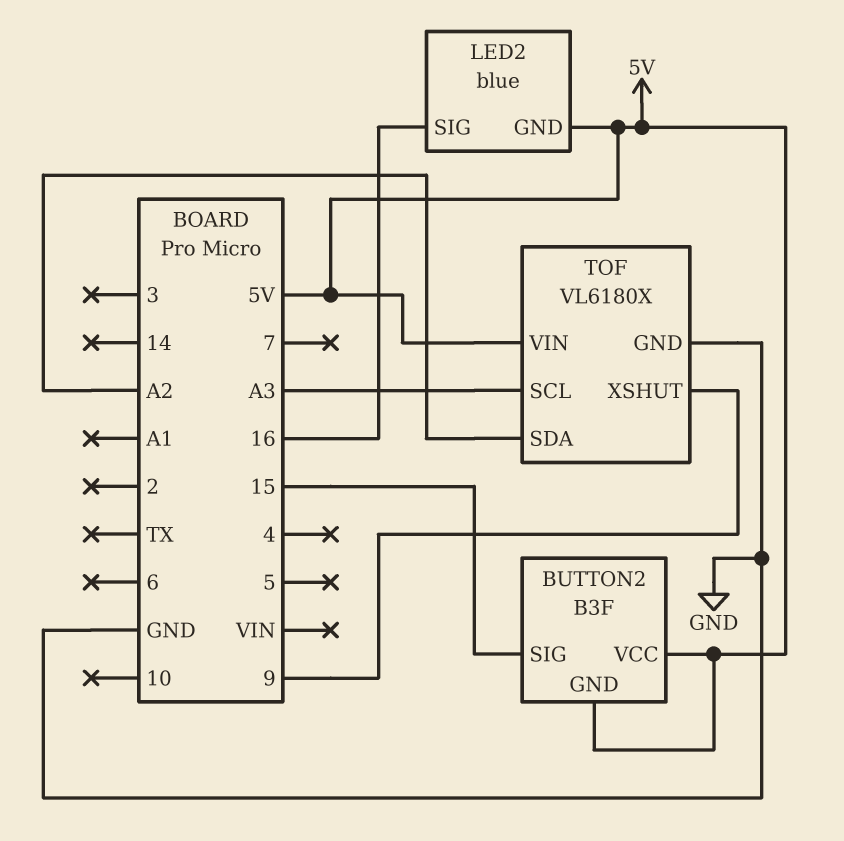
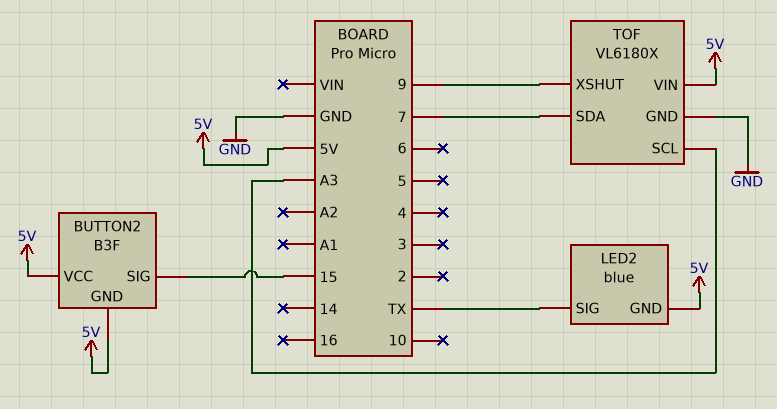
LED2 pin SIG: 16 -> TX
TOF pin SDA: A2 -> 7

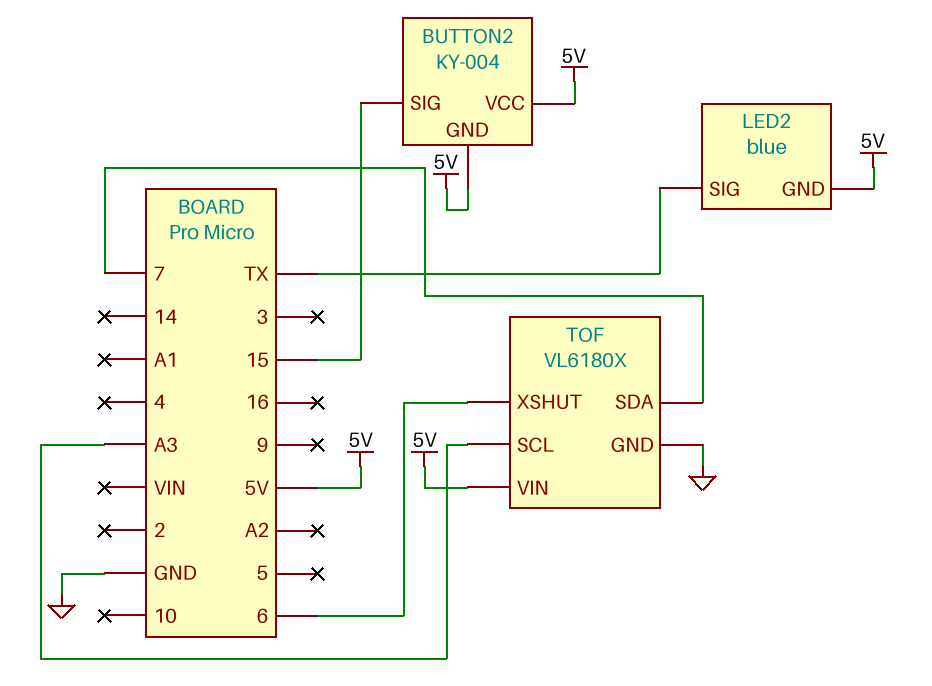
BUTTON2: B3F -> KY-004
TOF pin XSHUT: 9 -> 6

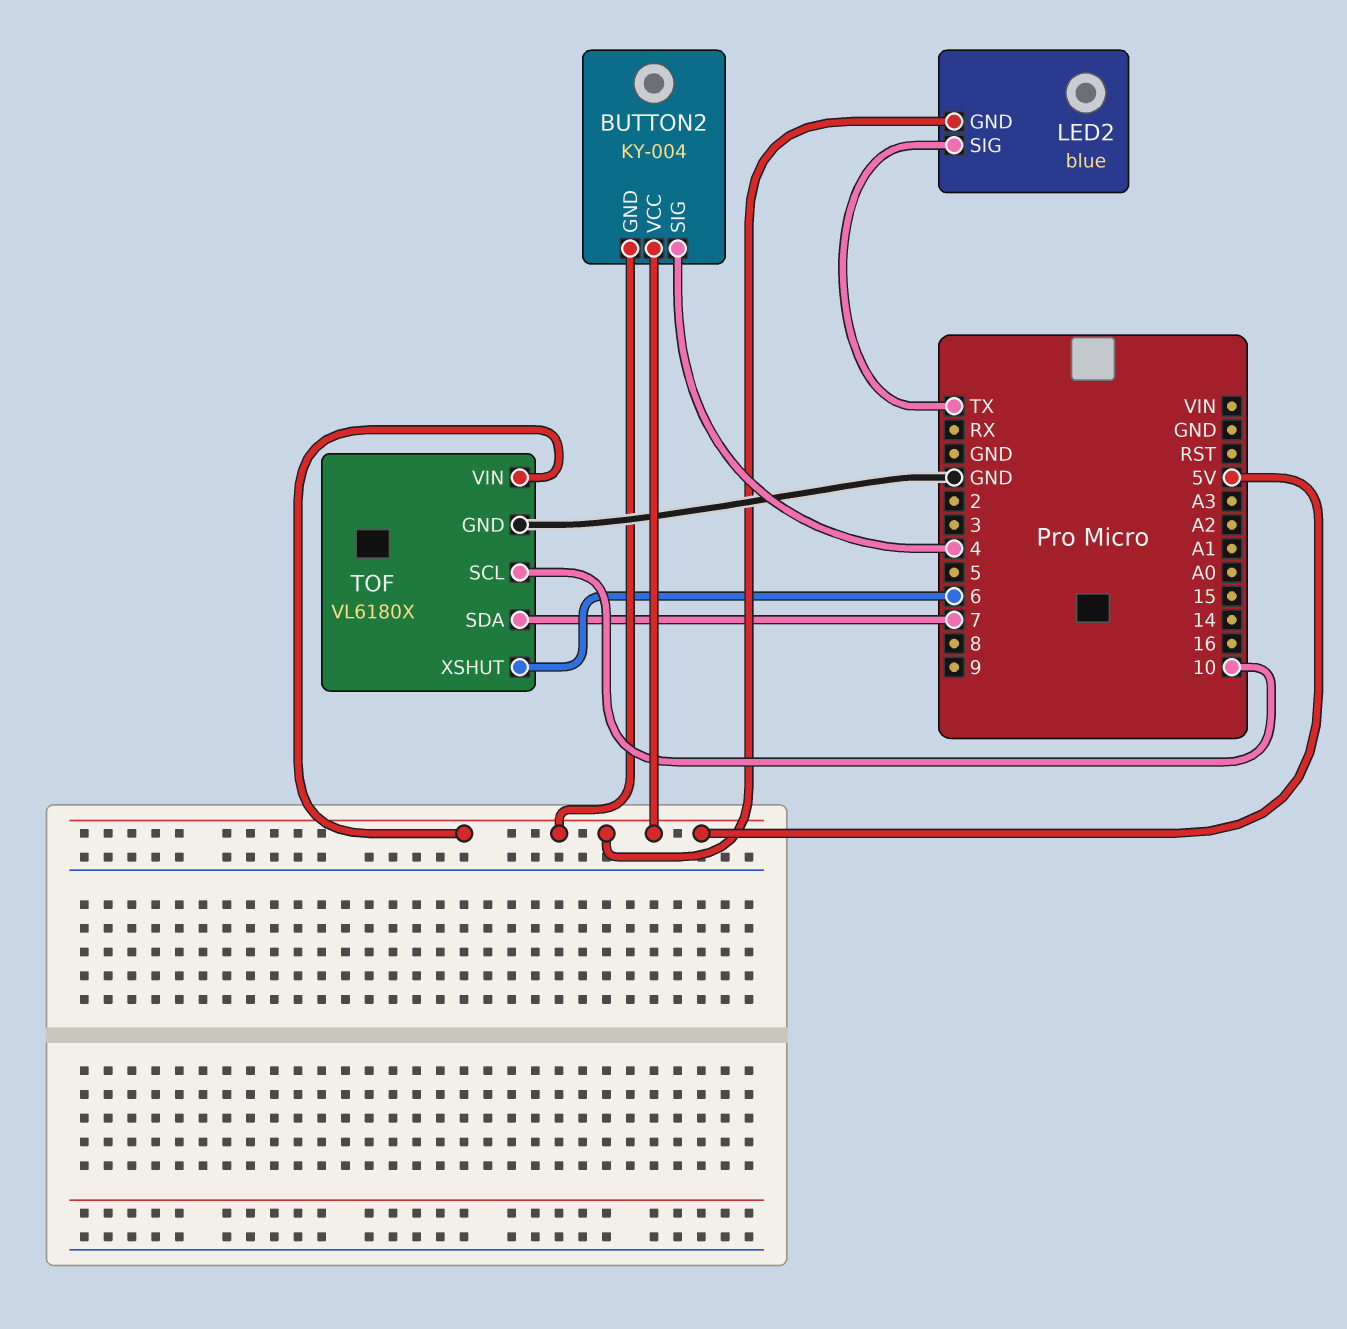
BUTTON2 pin SIG: 15 -> 4
TOF pin SCL: A3 -> 10

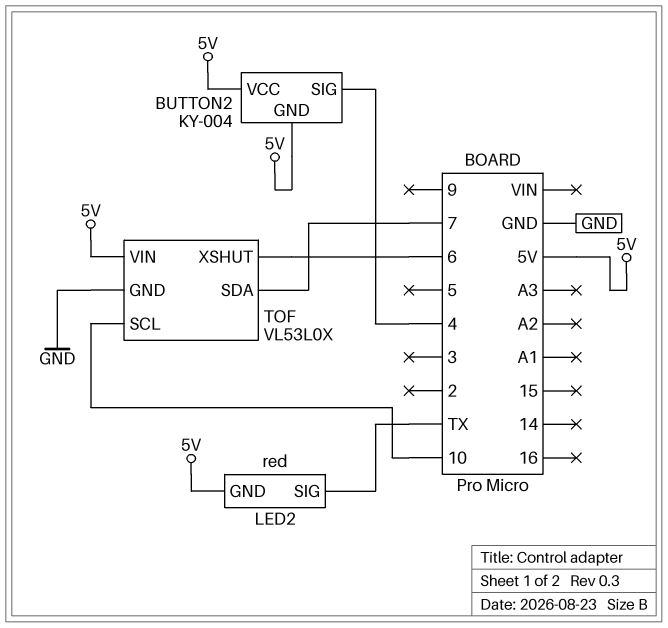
LED2: blue -> red
TOF: VL6180X -> VL53L0X

